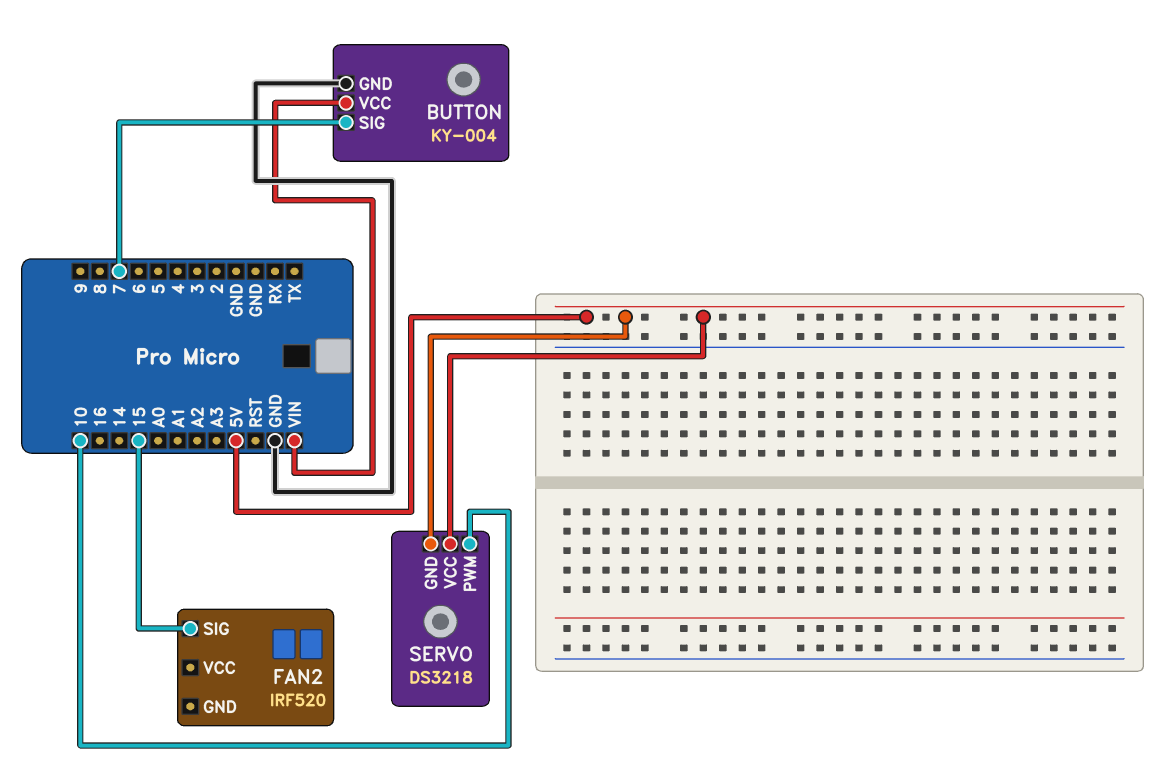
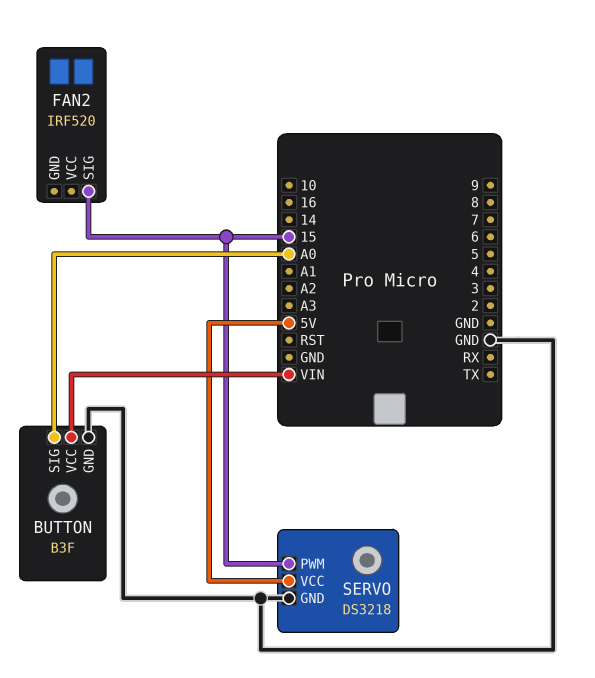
BUTTON: KY-004 -> B3F
BUTTON pin SIG: 7 -> A0
SERVO pin GND: 5V -> GND
SERVO pin PWM: 10 -> 15

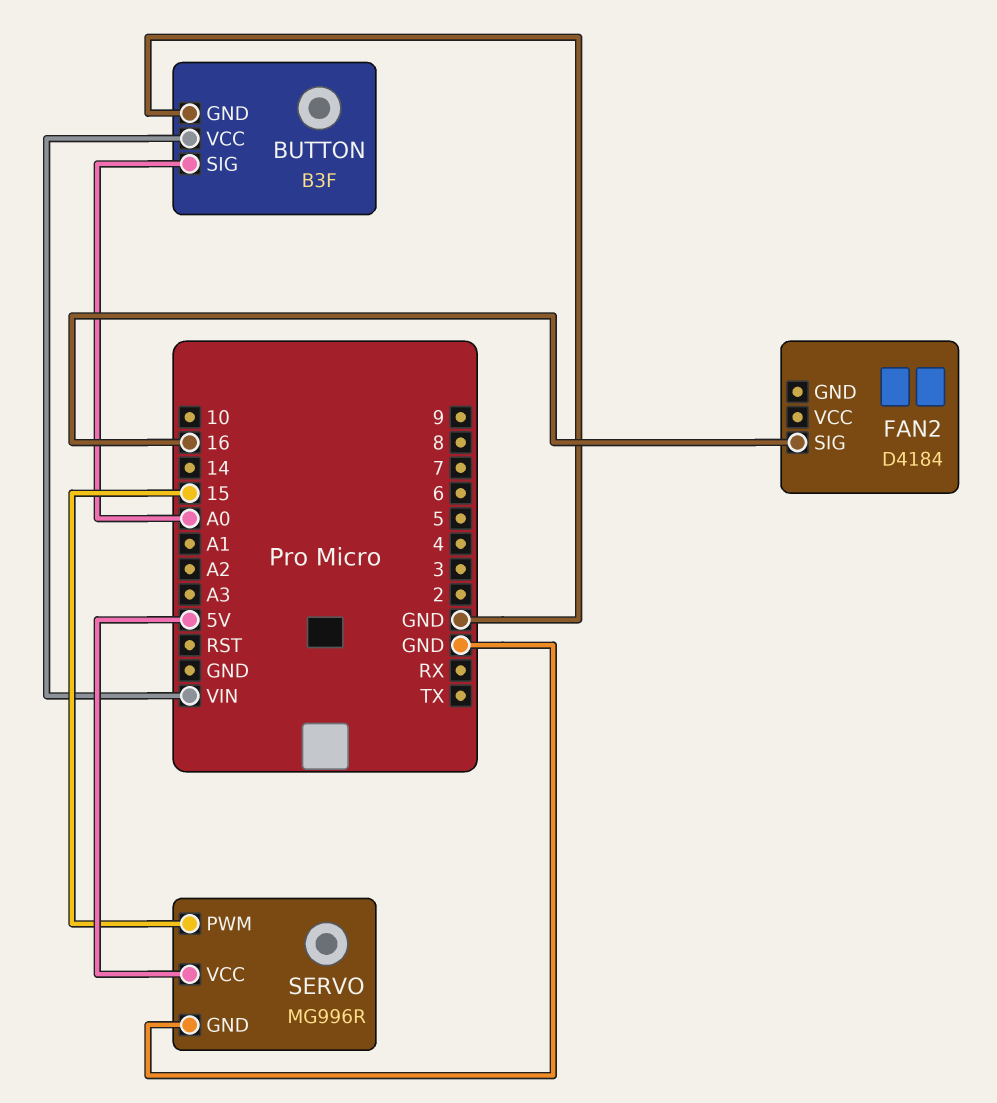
FAN2: IRF520 -> D4184
FAN2 pin SIG: 15 -> 16
SERVO: DS3218 -> MG996R

